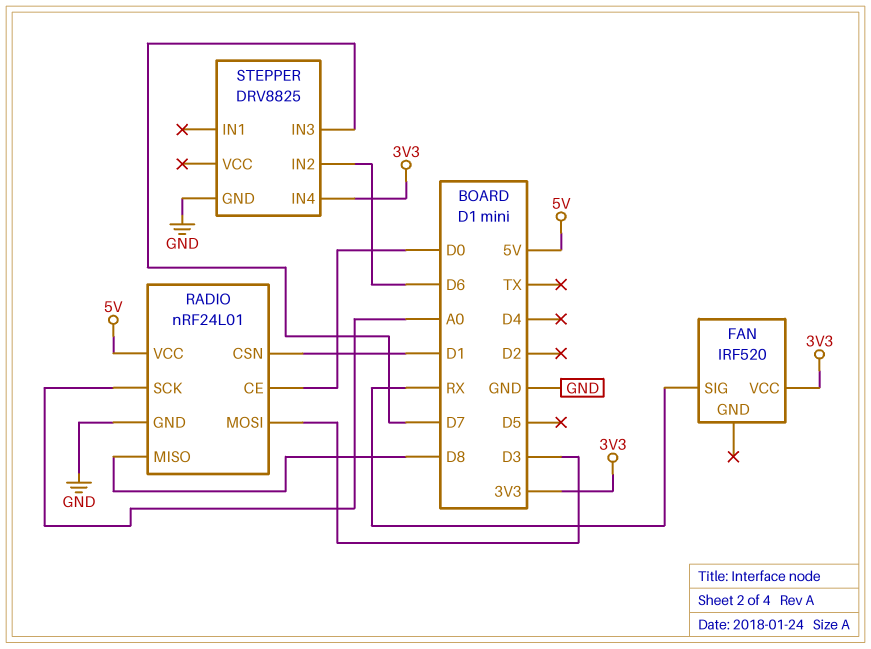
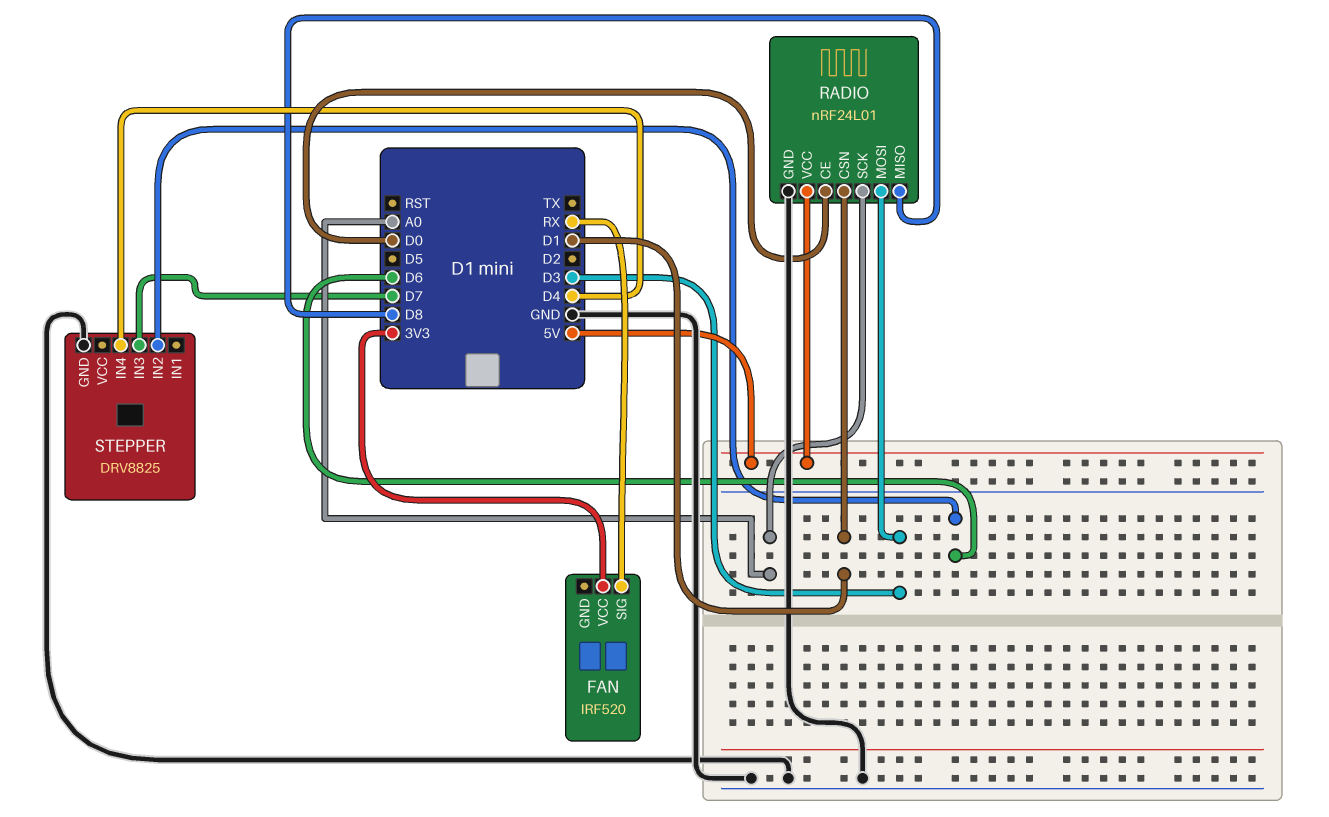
STEPPER pin IN4: 3V3 -> D4

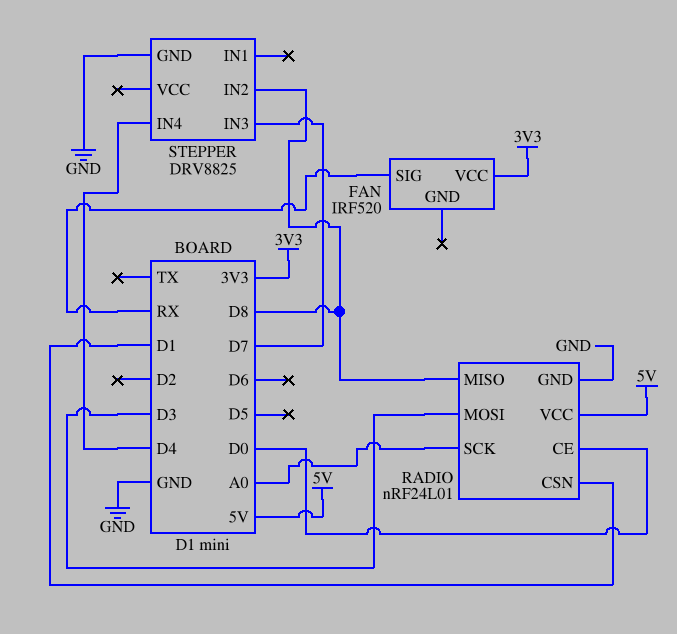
STEPPER pin IN2: D6 -> D8

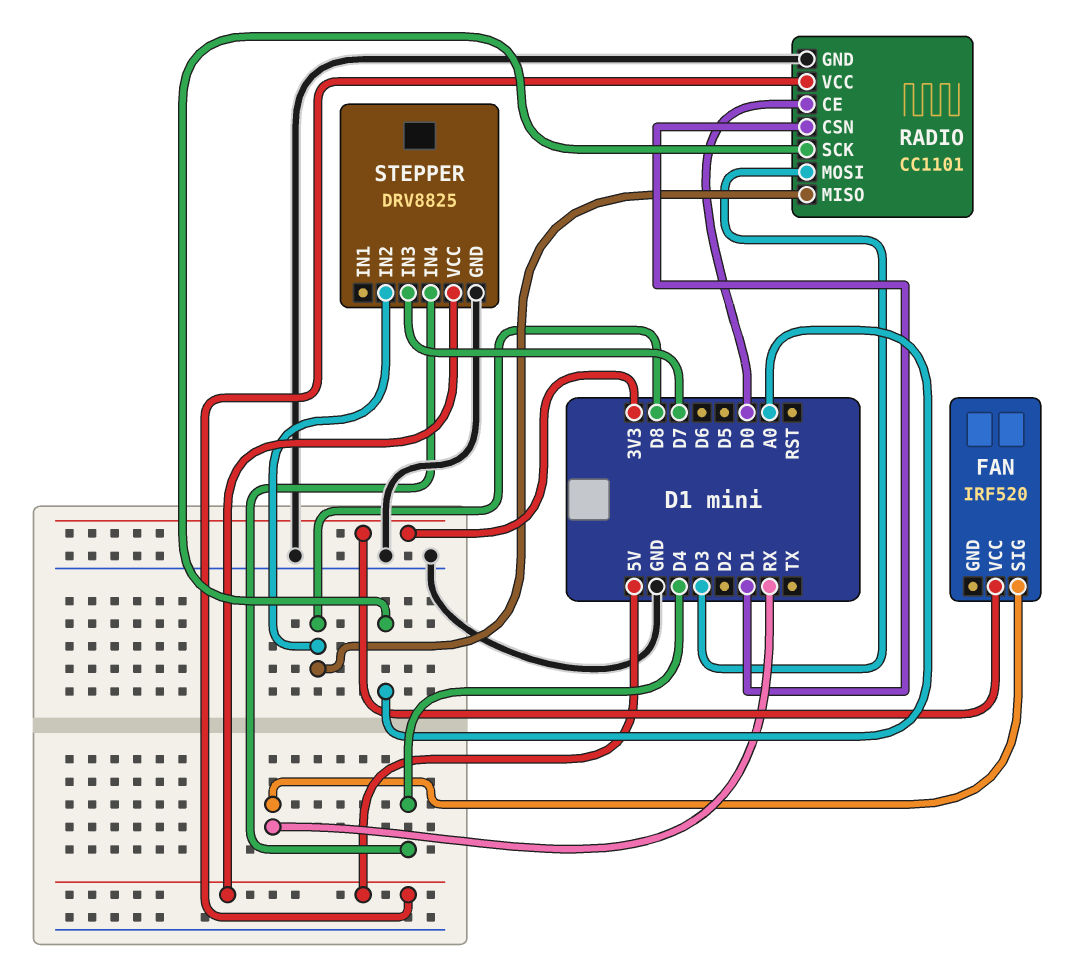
RADIO: nRF24L01 -> CC1101
STEPPER pin VCC: none -> 5V

